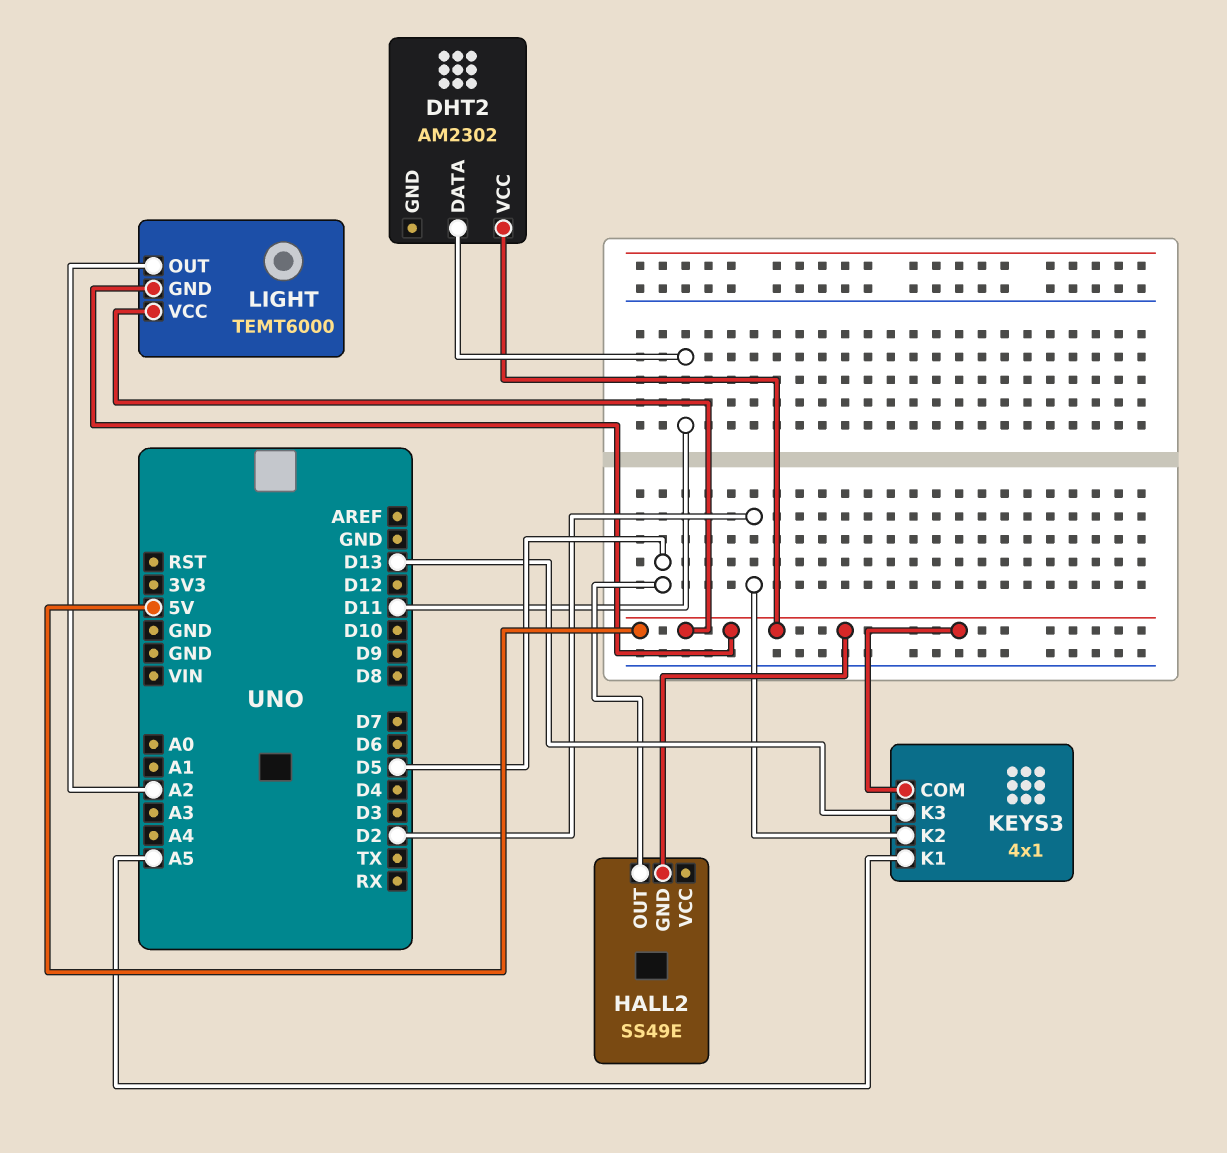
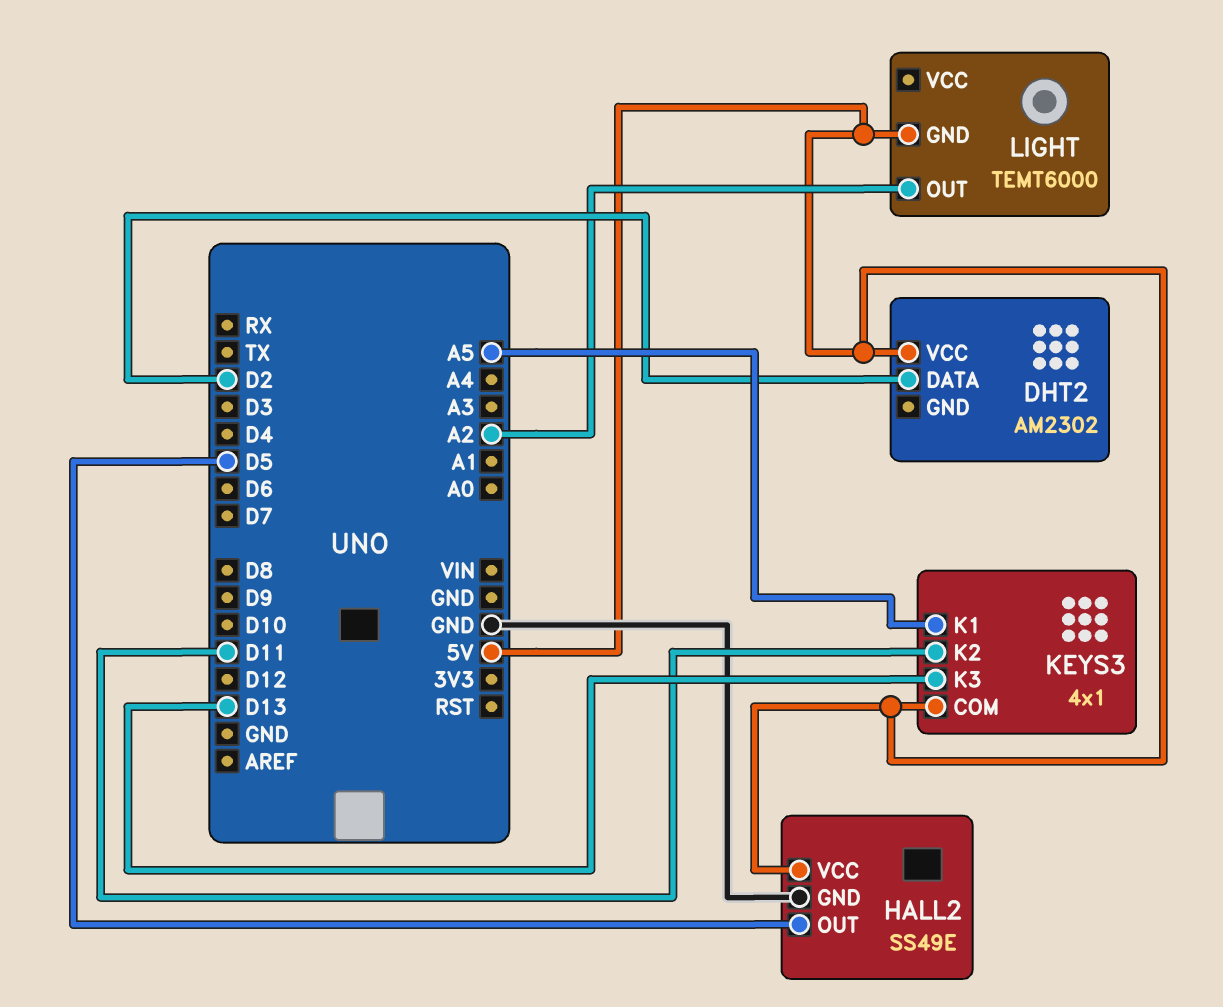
DHT2 pin DATA: D11 -> D2
HALL2 pin GND: 5V -> GND
HALL2 pin VCC: none -> 5V
KEYS3 pin K2: D2 -> D11
LIGHT pin VCC: 5V -> none

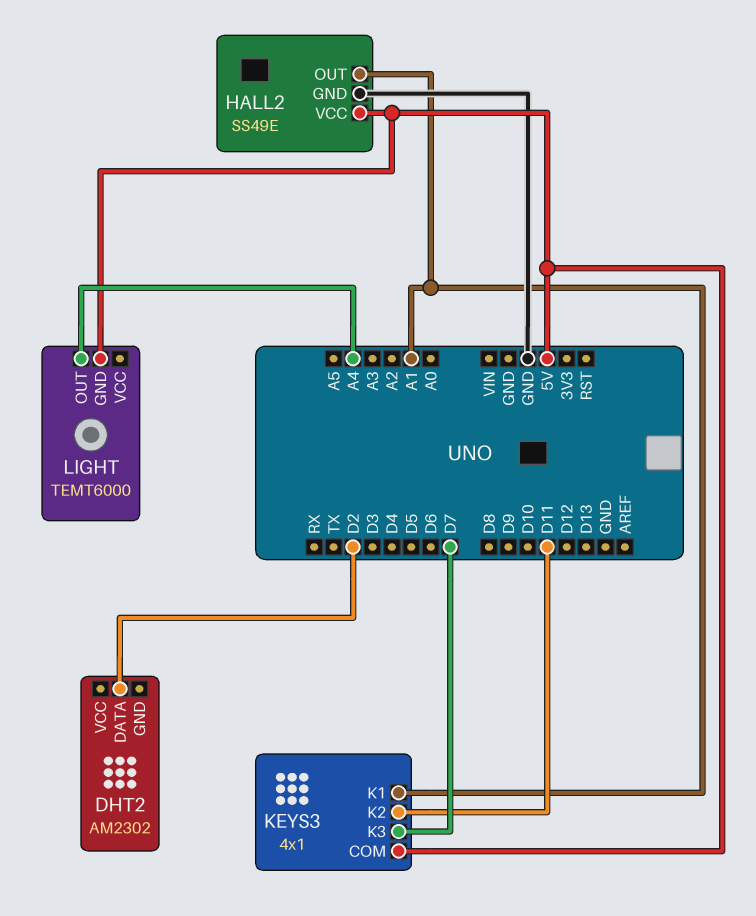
DHT2 pin VCC: 5V -> none
HALL2 pin OUT: D5 -> A1
KEYS3 pin K1: A5 -> A1
KEYS3 pin K3: D13 -> D7
LIGHT pin OUT: A2 -> A4

